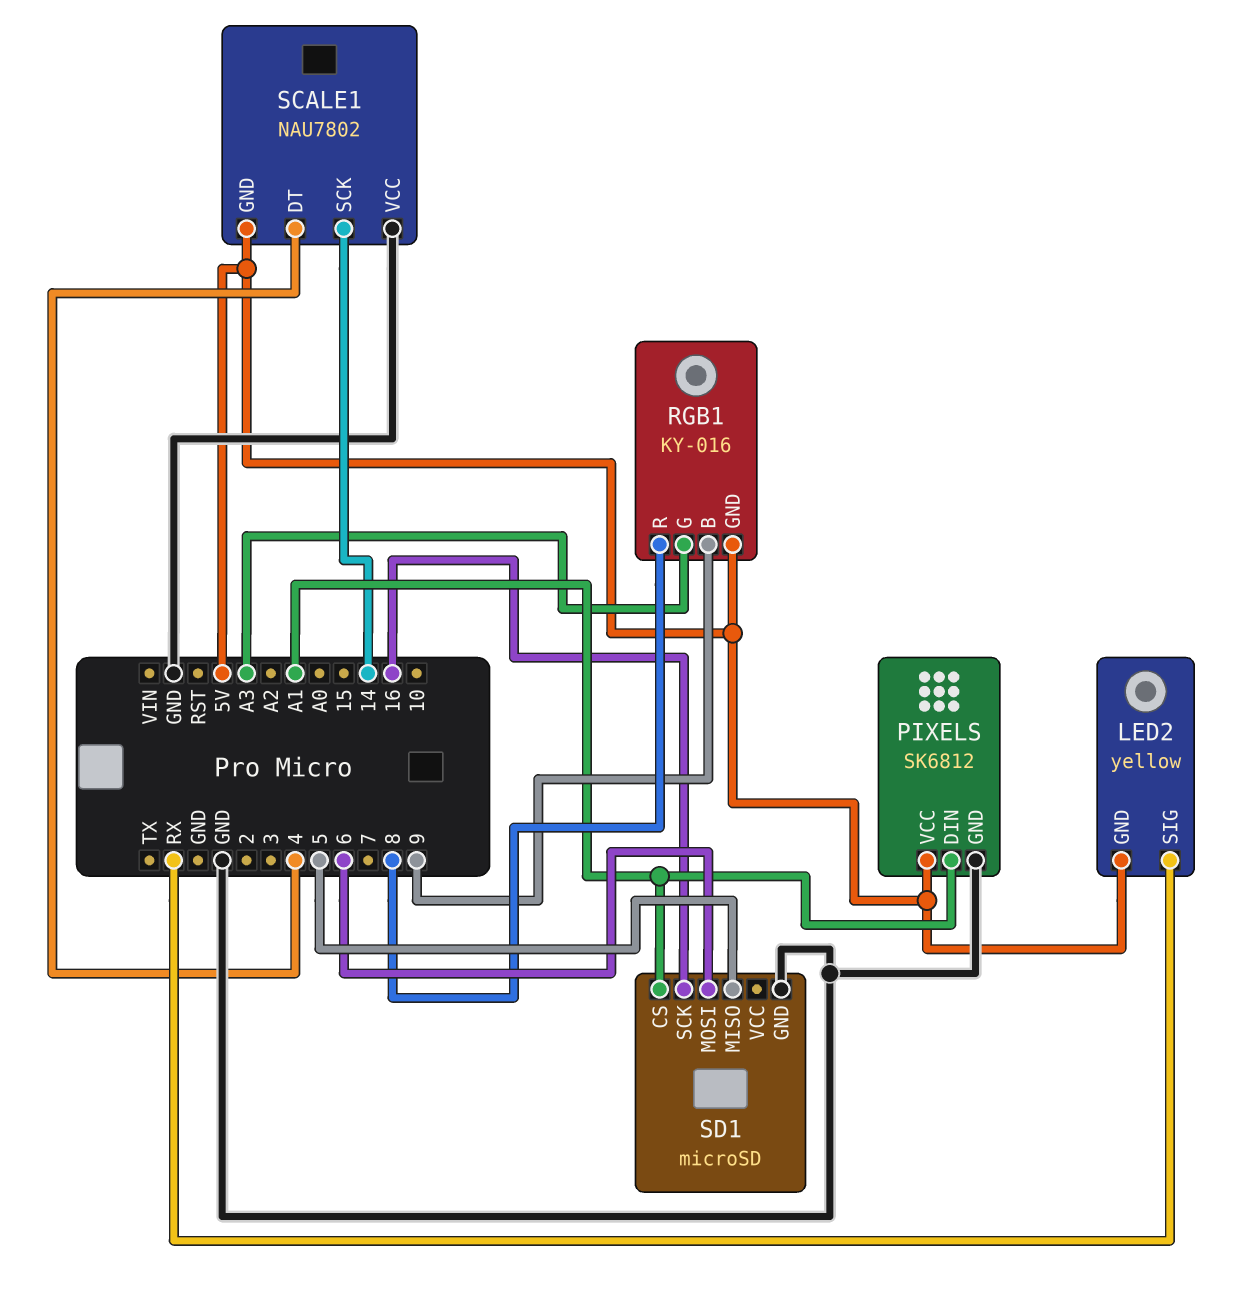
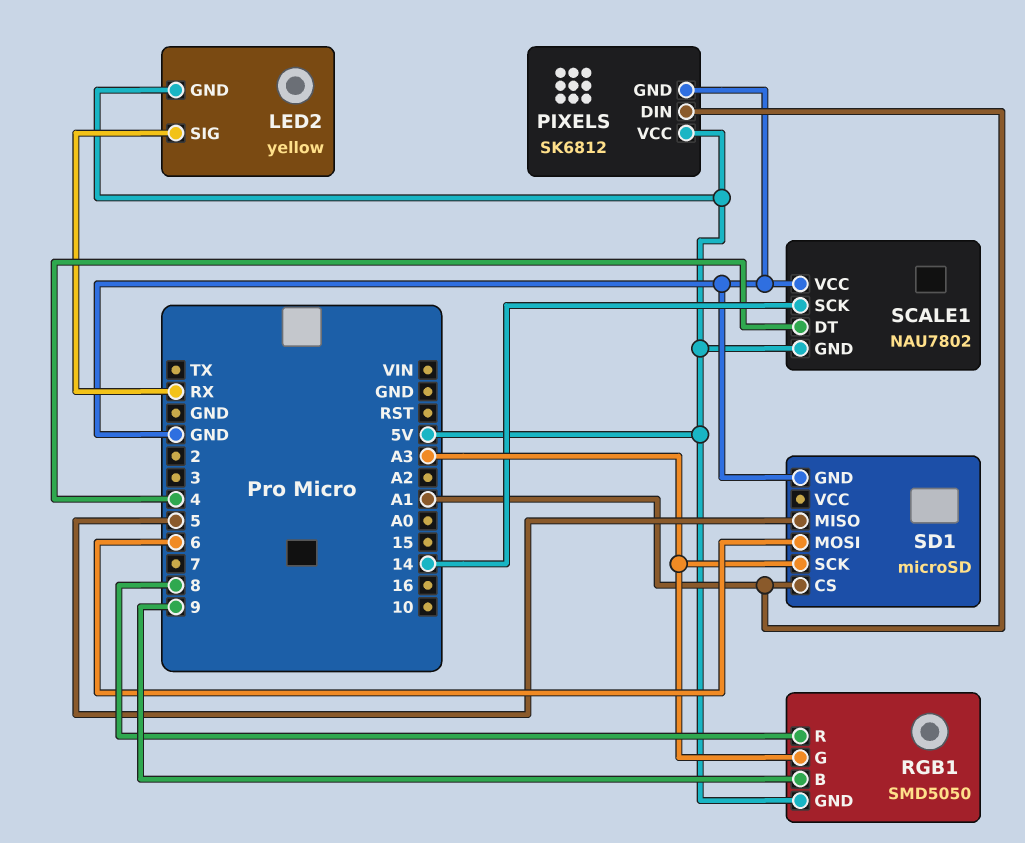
RGB1: KY-016 -> SMD5050
SD1 pin SCK: 16 -> A3

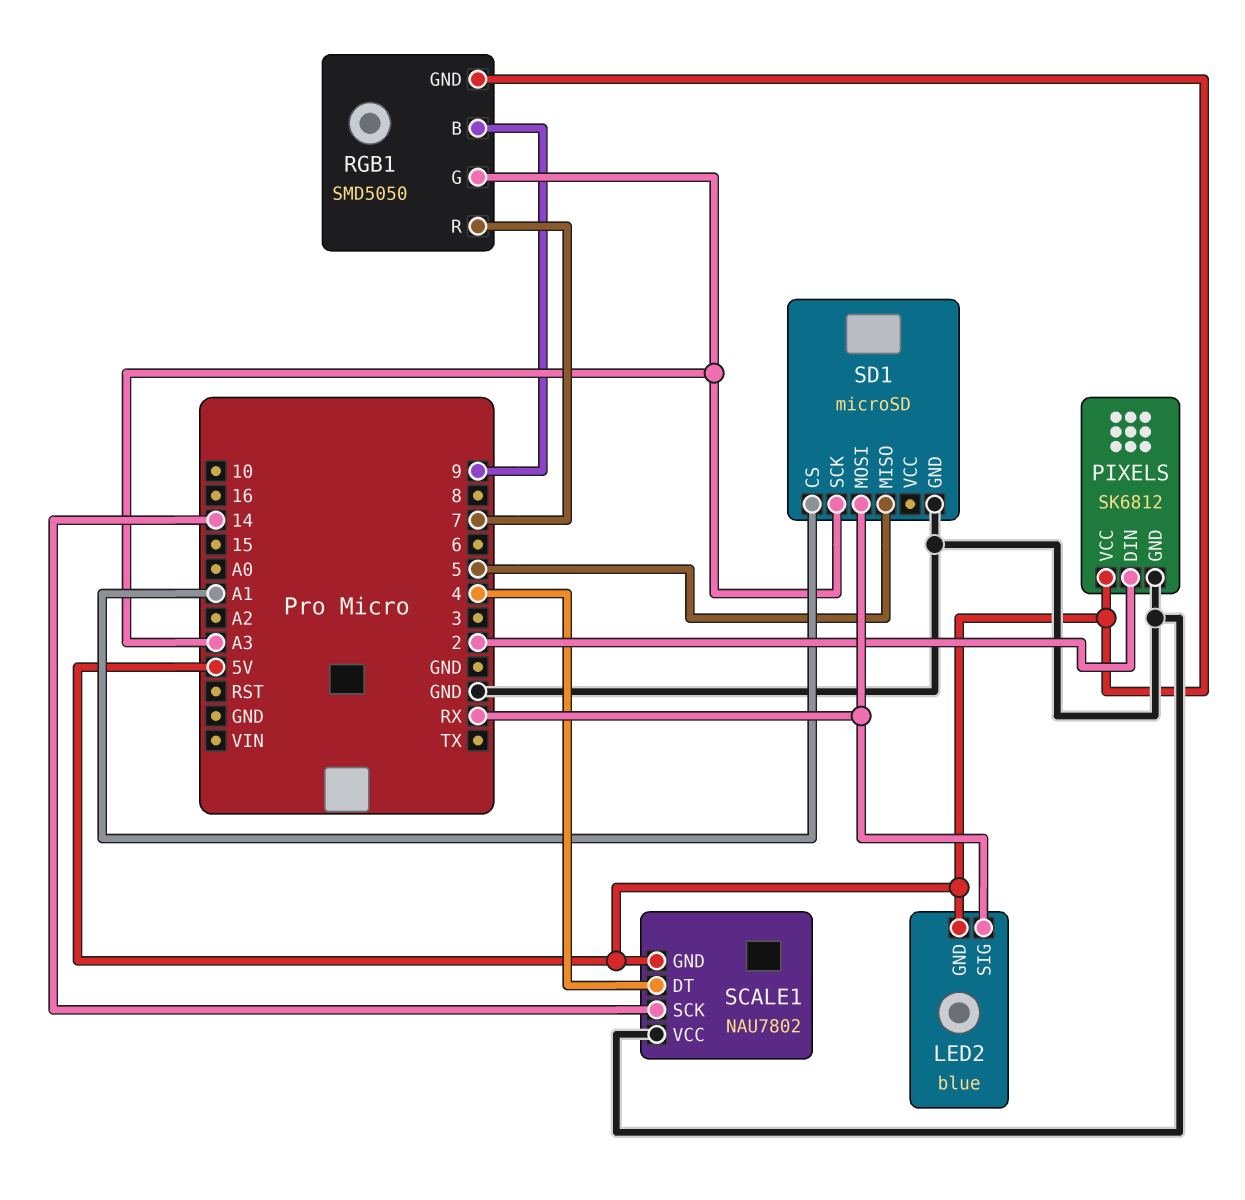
LED2: yellow -> blue
PIXELS pin DIN: A1 -> 2
RGB1 pin R: 8 -> 7
SD1 pin MOSI: 6 -> RX

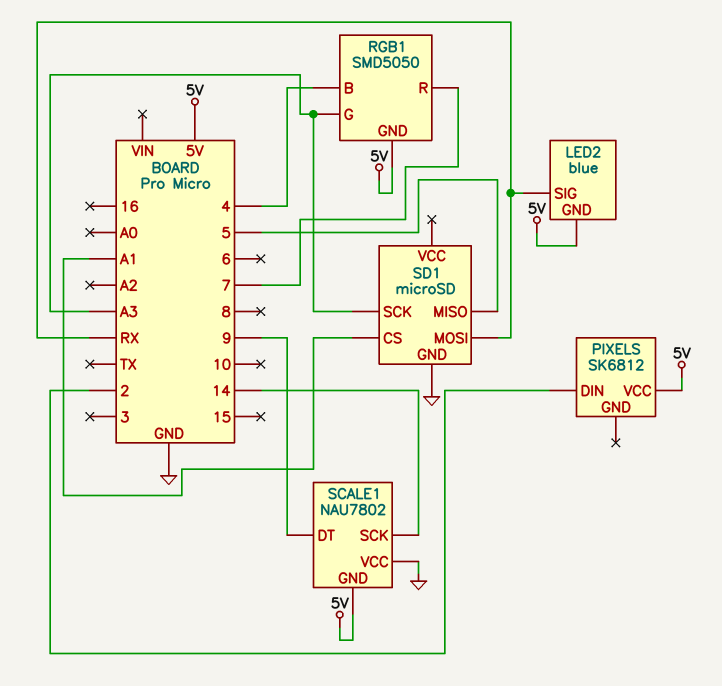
PIXELS pin GND: GND -> none
RGB1 pin B: 9 -> 4
SCALE1 pin DT: 4 -> 9

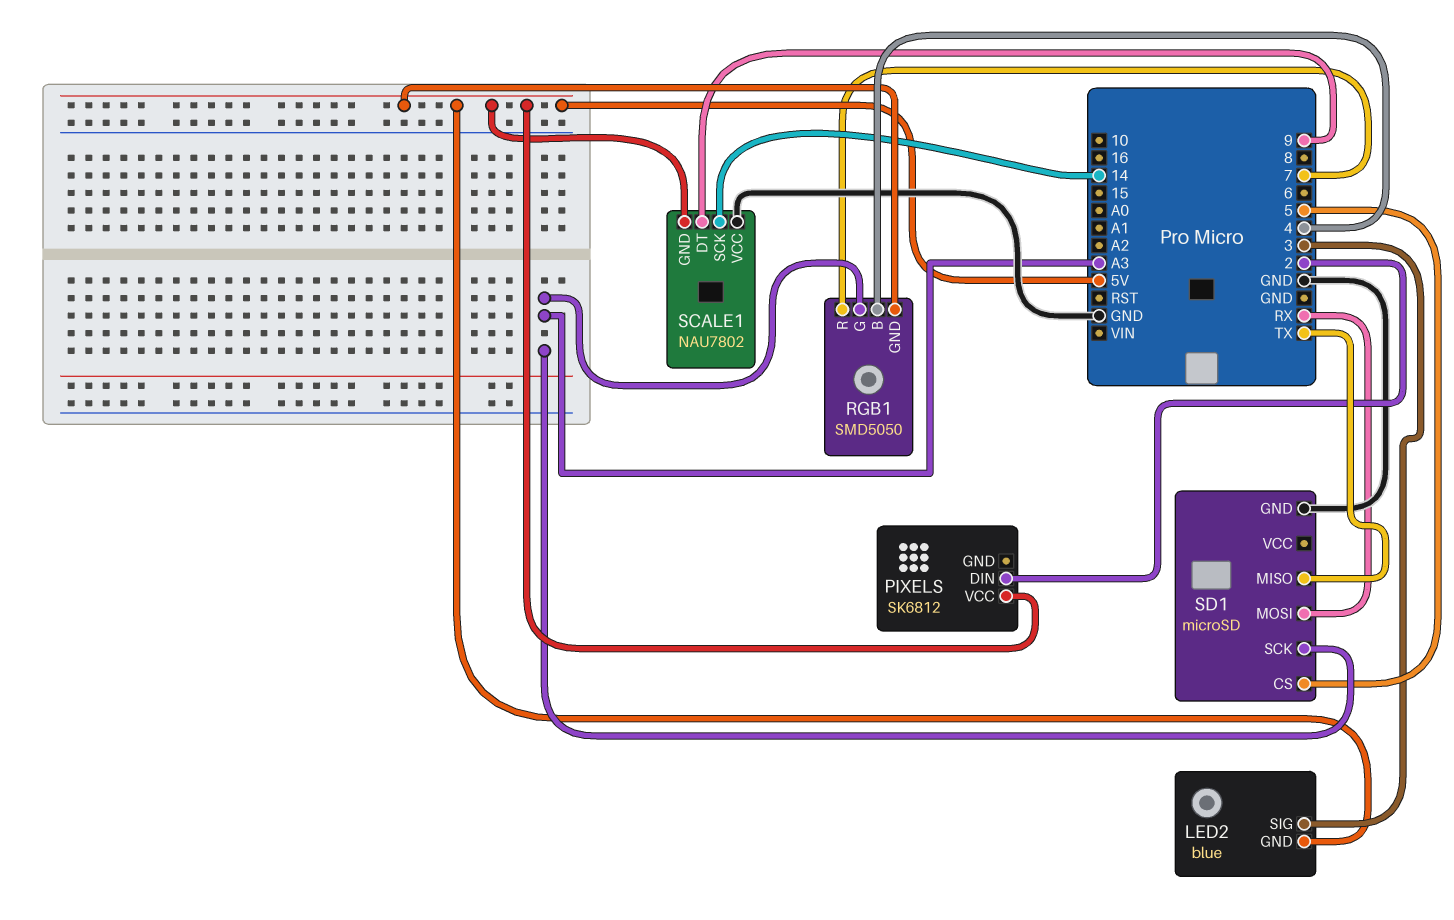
LED2 pin SIG: RX -> 3
SD1 pin CS: A1 -> 5
SD1 pin MISO: 5 -> TX

